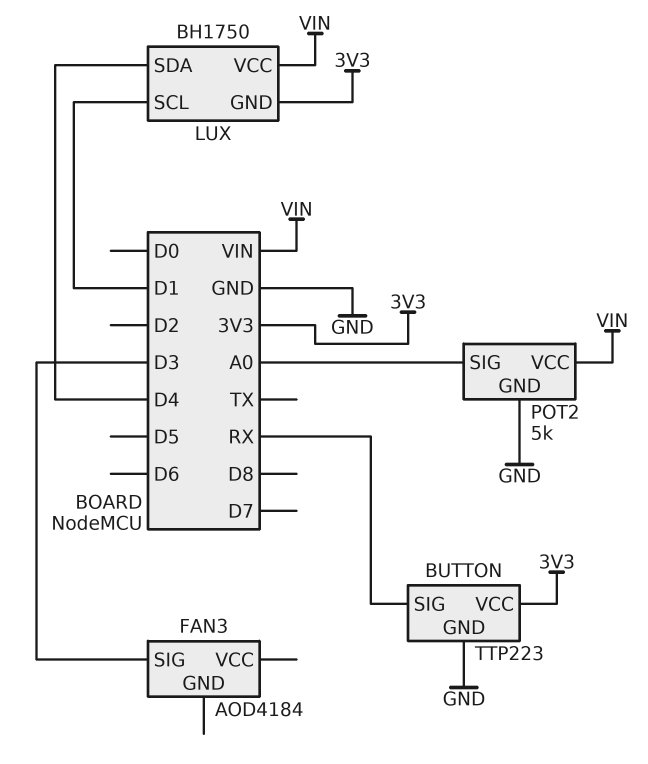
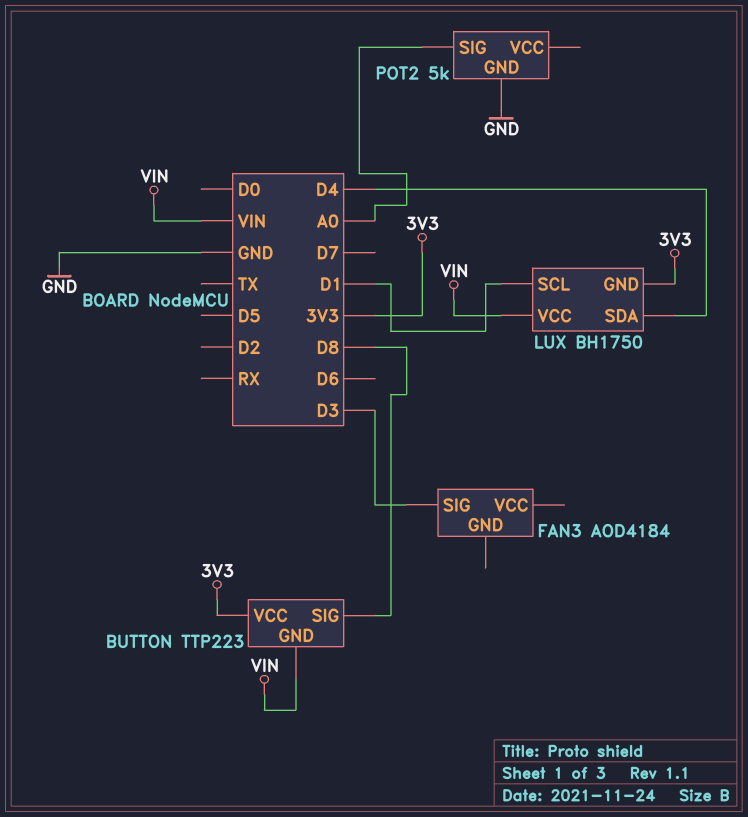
BUTTON pin GND: GND -> VIN
BUTTON pin SIG: RX -> D8
POT2 pin VCC: VIN -> none

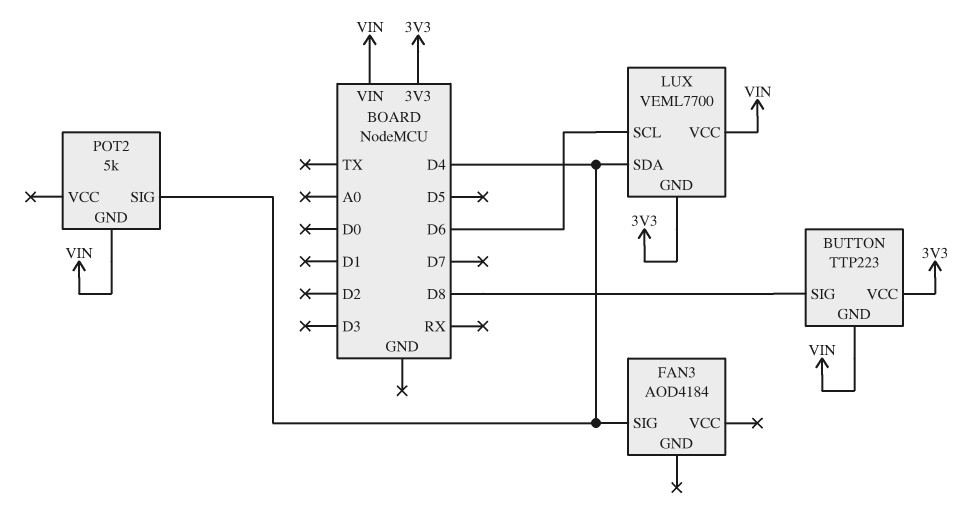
FAN3 pin SIG: D3 -> D4
LUX: BH1750 -> VEML7700
LUX pin SCL: D1 -> D6
POT2 pin GND: GND -> VIN
POT2 pin SIG: A0 -> D4

